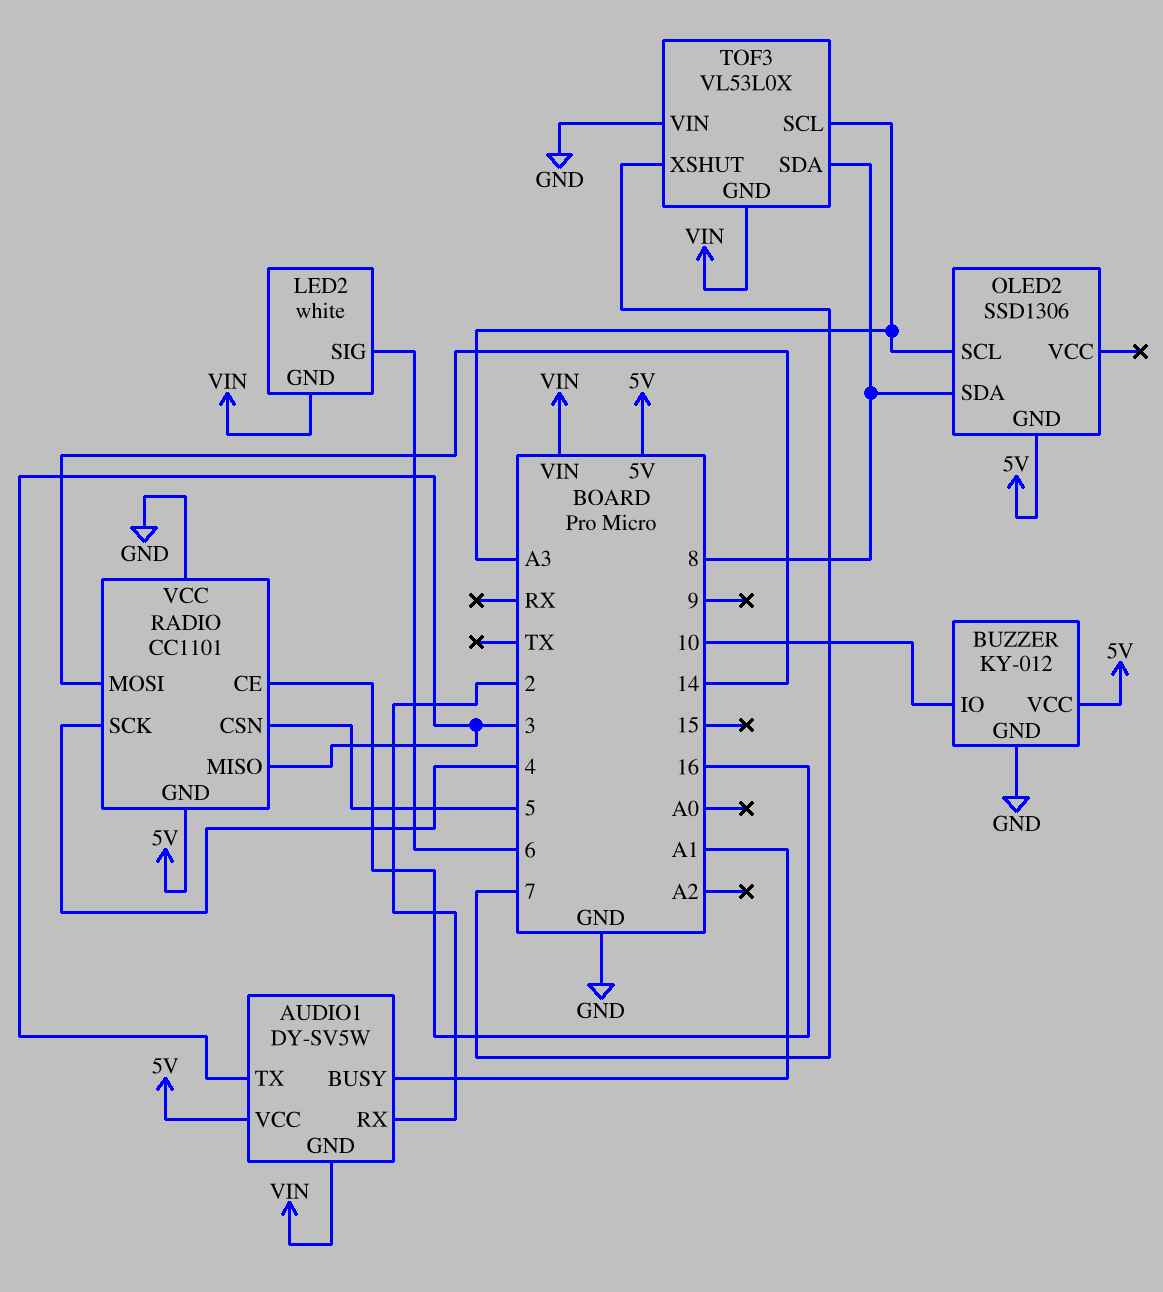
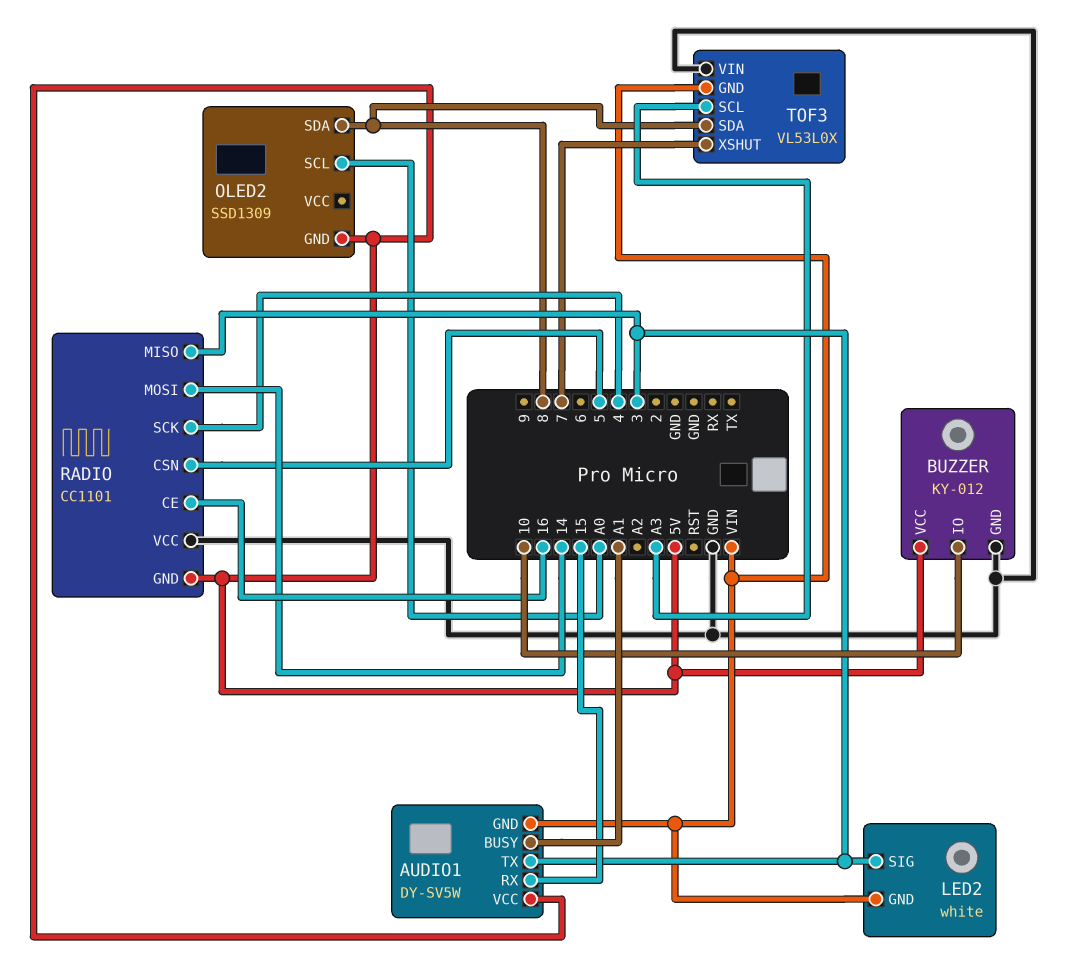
AUDIO1 pin RX: 2 -> 15
LED2 pin SIG: 6 -> 3
OLED2: SSD1306 -> SSD1309
OLED2 pin SCL: A3 -> A0

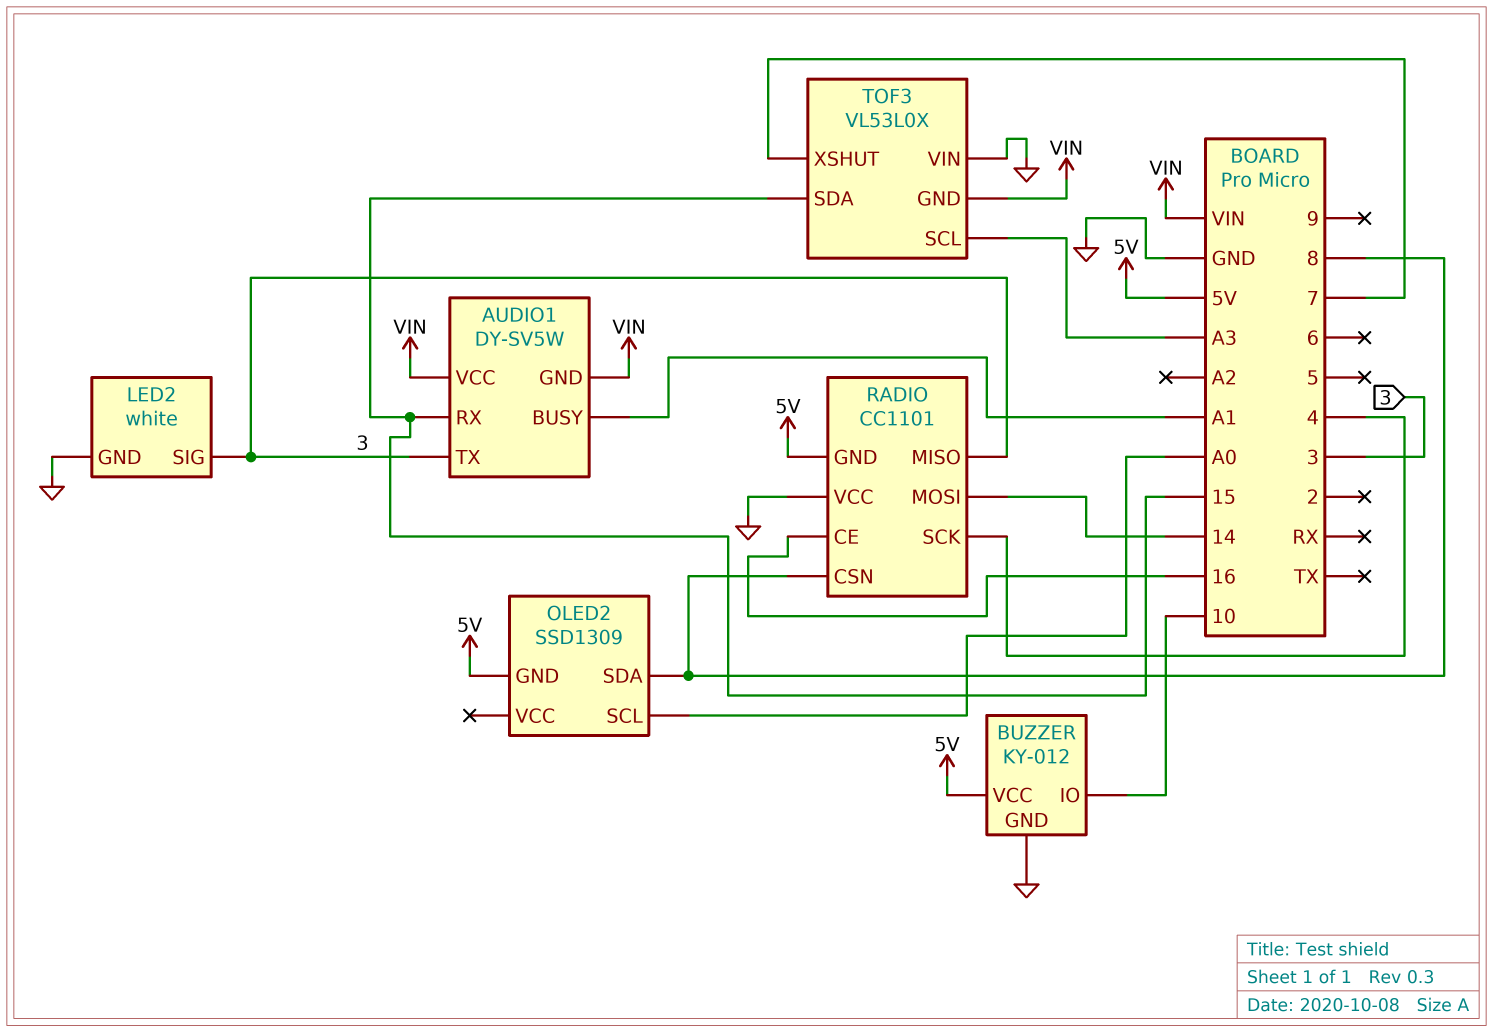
AUDIO1 pin VCC: 5V -> VIN
LED2 pin GND: VIN -> GND
RADIO pin CSN: 5 -> 8
TOF3 pin SDA: 8 -> 15

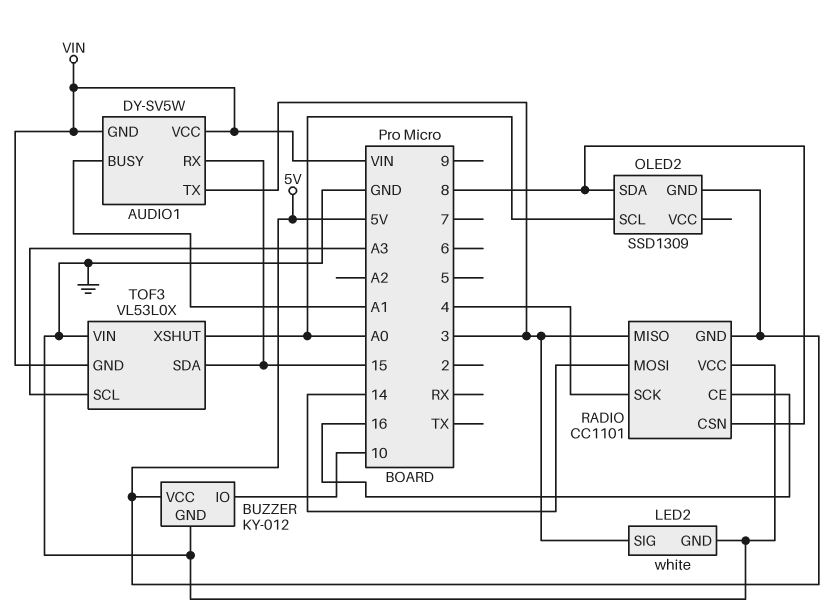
TOF3 pin XSHUT: 7 -> A0

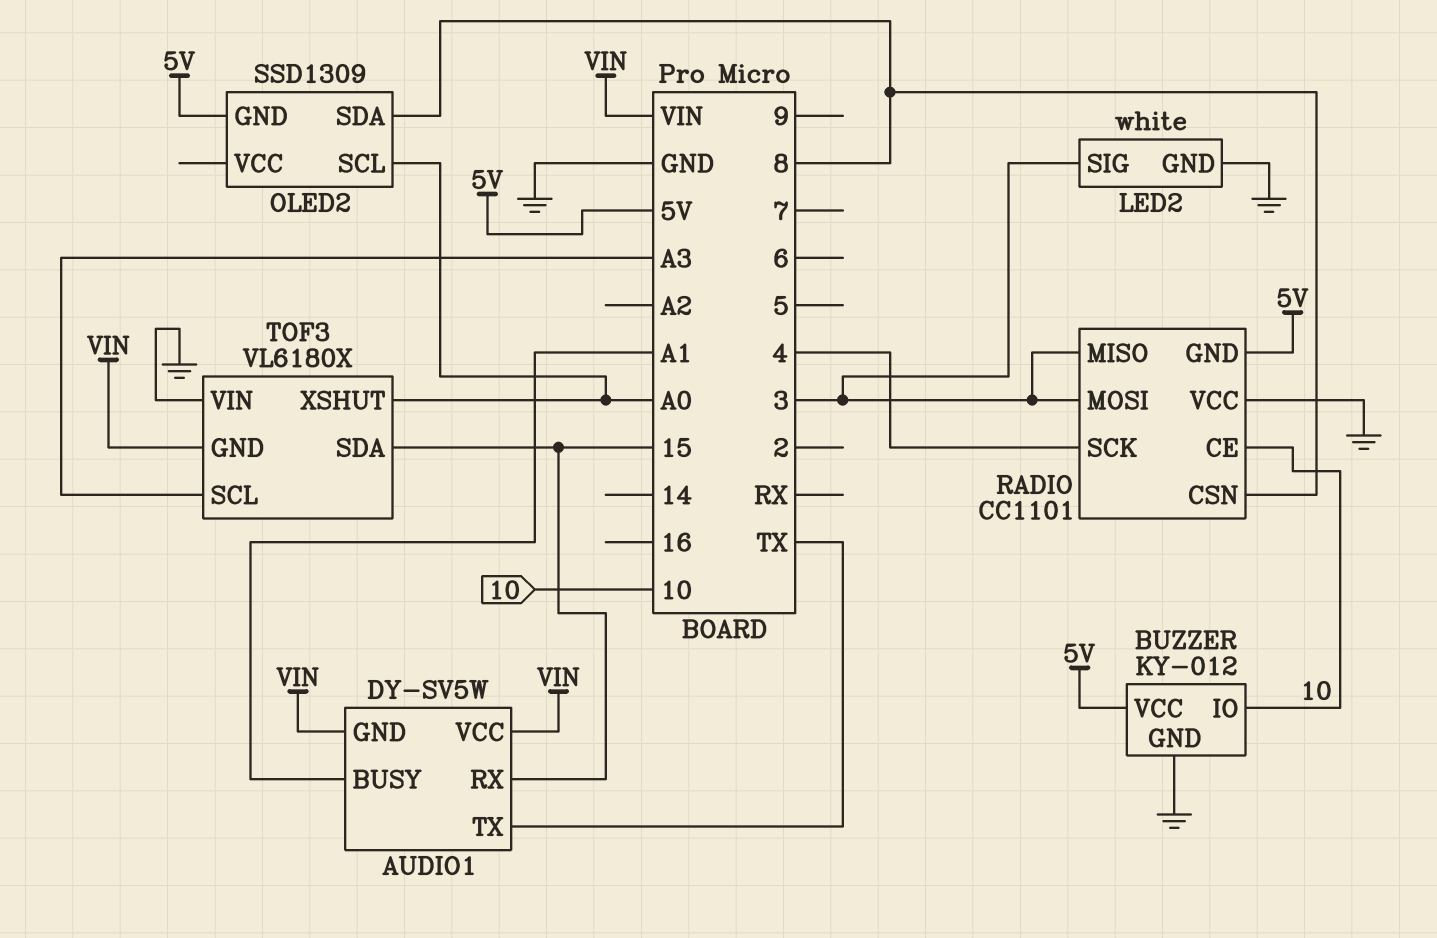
AUDIO1 pin TX: 3 -> TX
RADIO pin CE: 16 -> 10
RADIO pin MOSI: 14 -> 3
TOF3: VL53L0X -> VL6180X

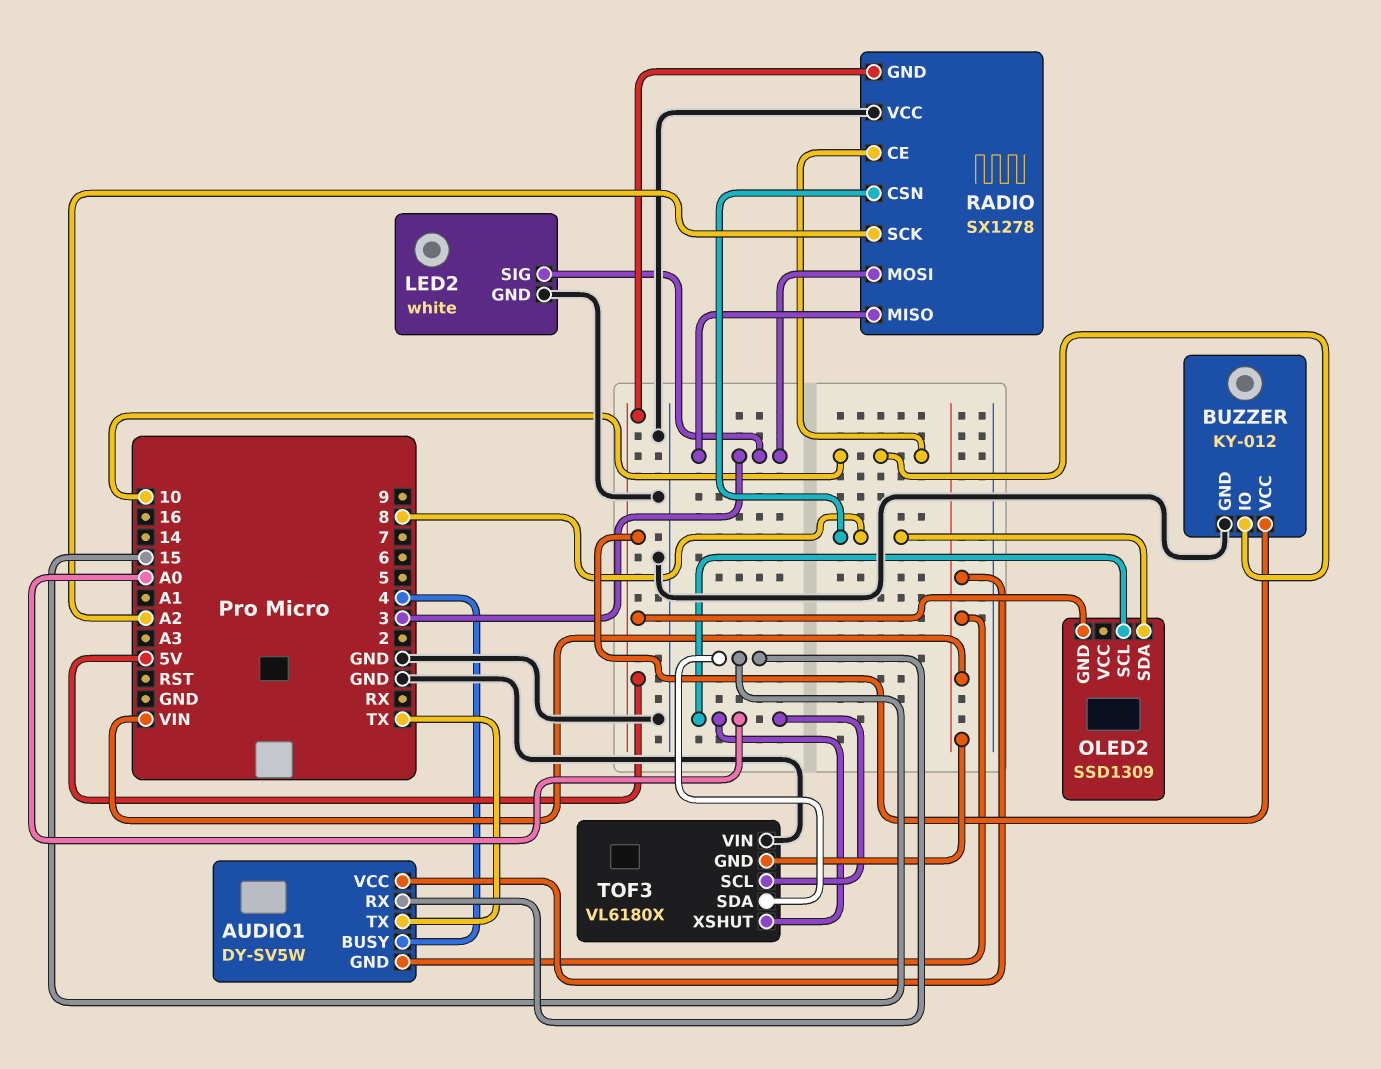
AUDIO1 pin BUSY: A1 -> 4
RADIO: CC1101 -> SX1278
RADIO pin SCK: 4 -> A2
TOF3 pin SCL: A3 -> A0

